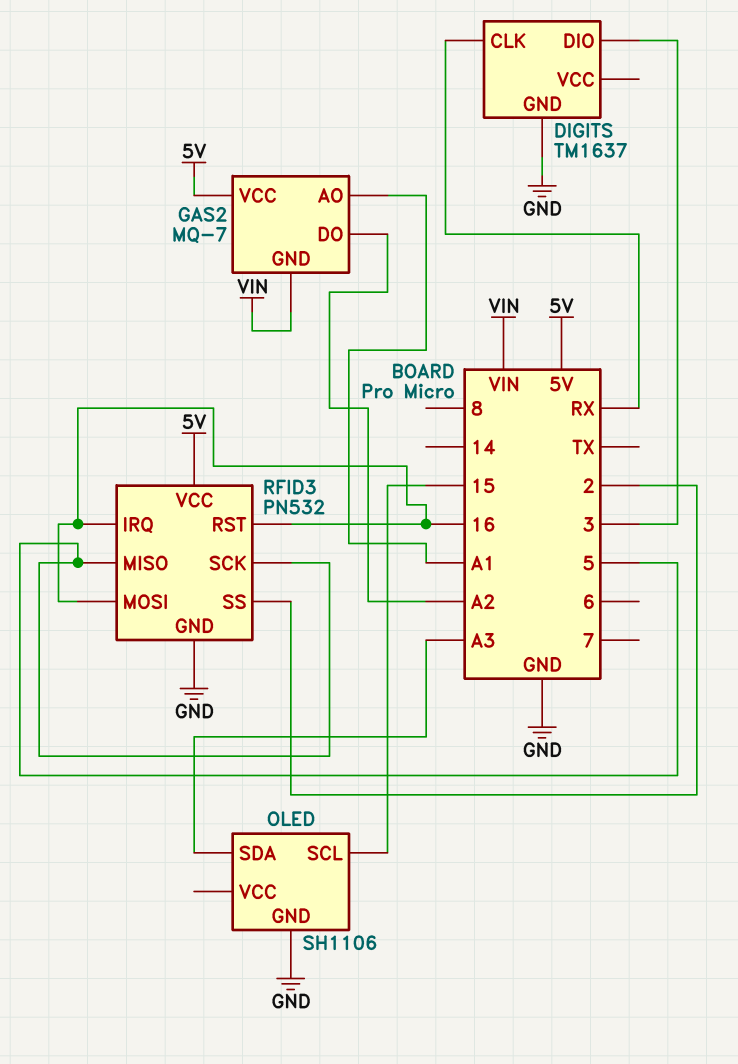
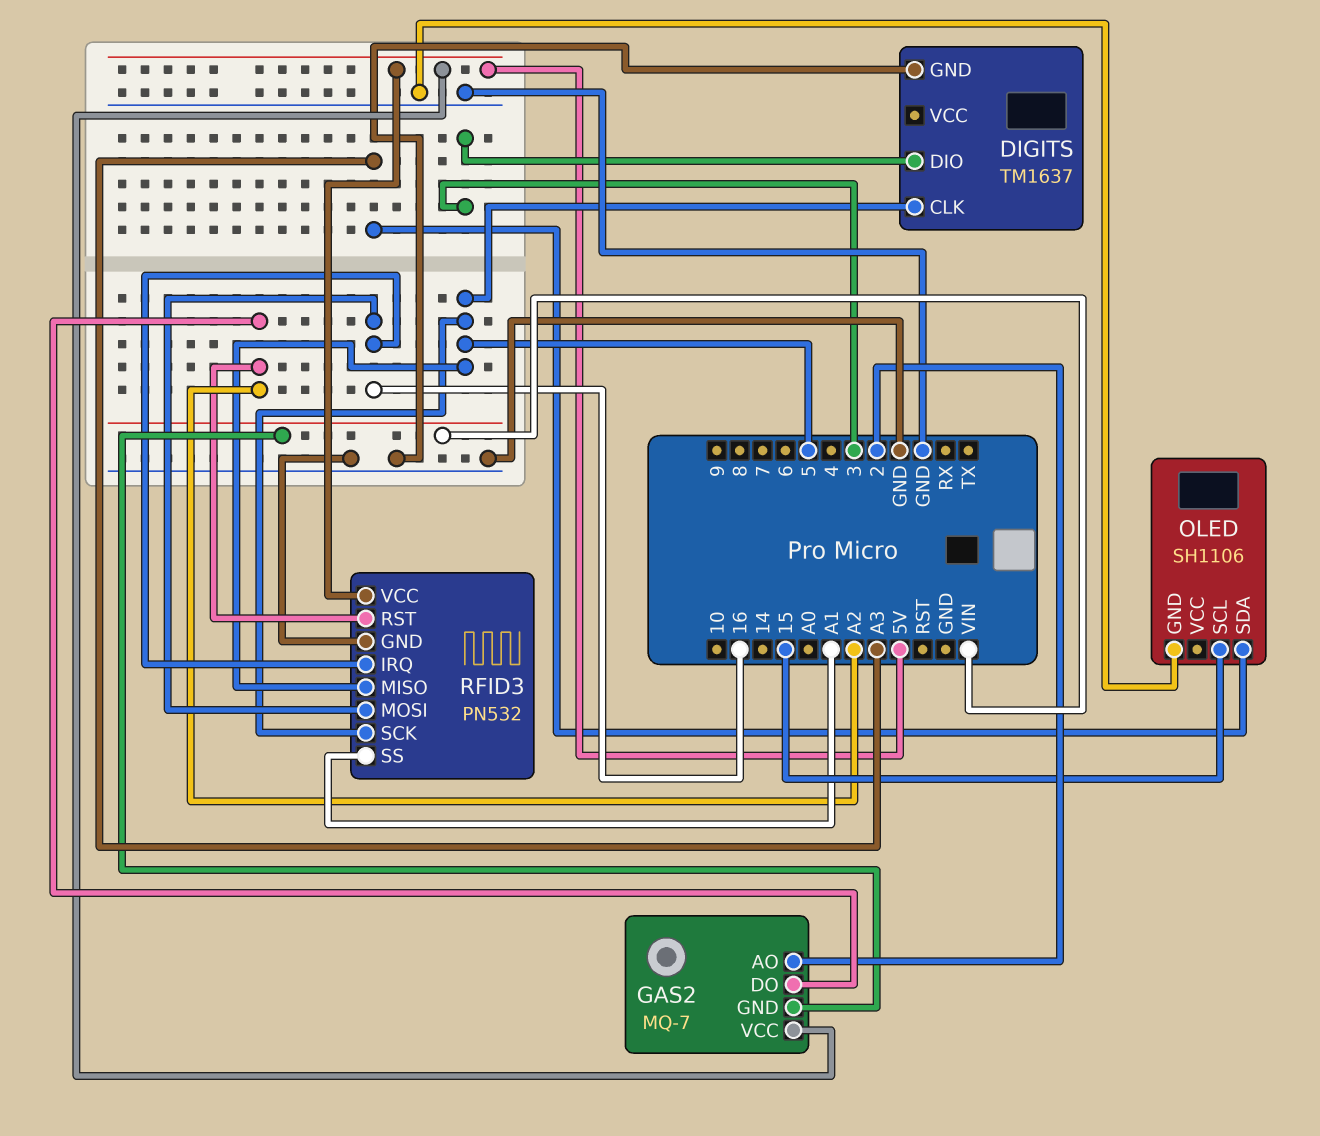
DIGITS pin CLK: RX -> 5
GAS2 pin AO: A1 -> 2
RFID3 pin RST: 16 -> A2
RFID3 pin SS: 2 -> A1

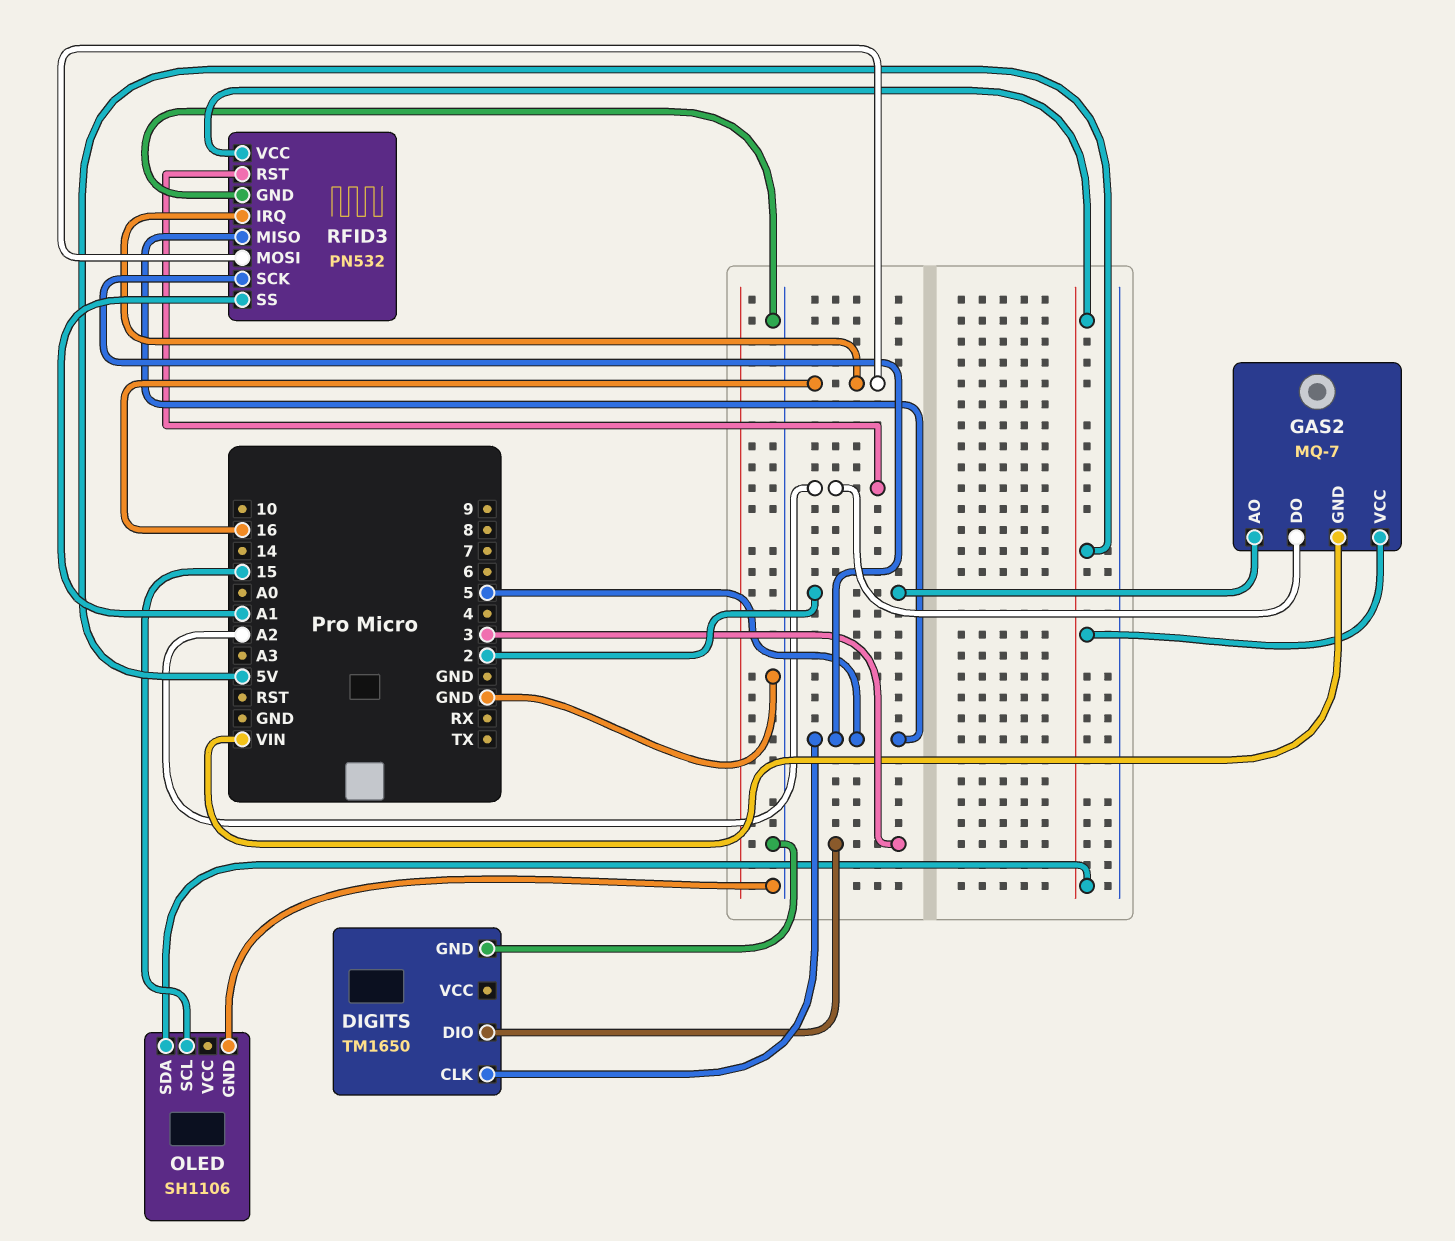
DIGITS: TM1637 -> TM1650
OLED pin SDA: A3 -> 5V

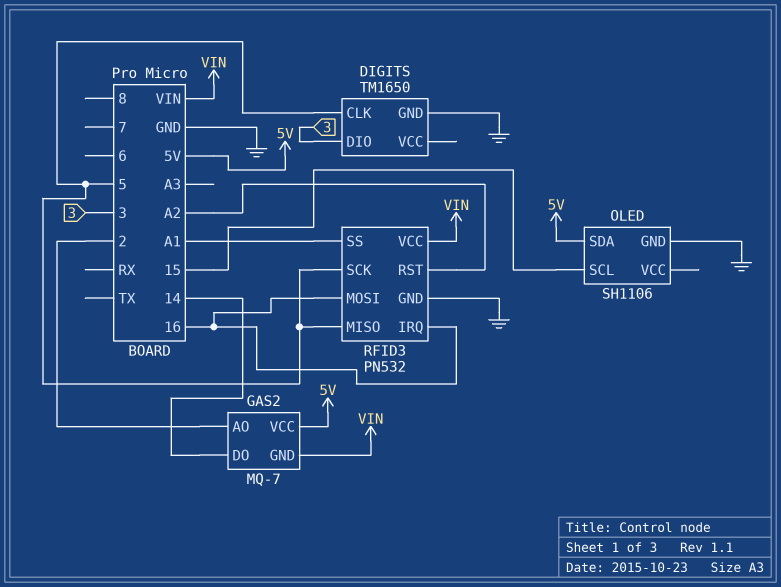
GAS2 pin DO: A2 -> 14
RFID3 pin VCC: 5V -> VIN

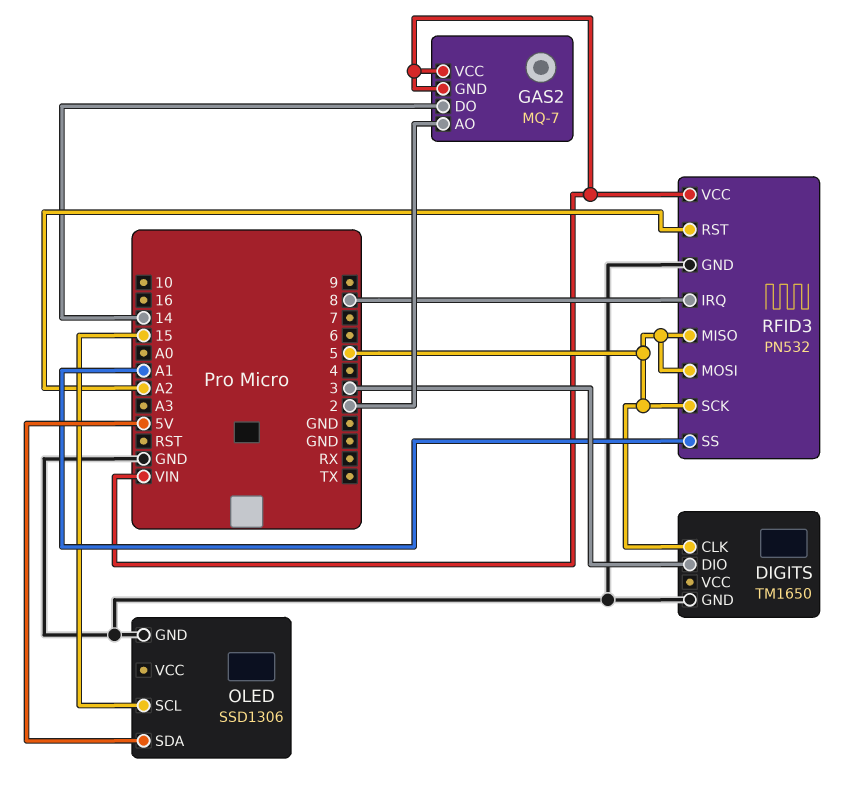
GAS2 pin VCC: 5V -> VIN
OLED: SH1106 -> SSD1306
RFID3 pin IRQ: 16 -> 8
RFID3 pin MOSI: 16 -> 5

